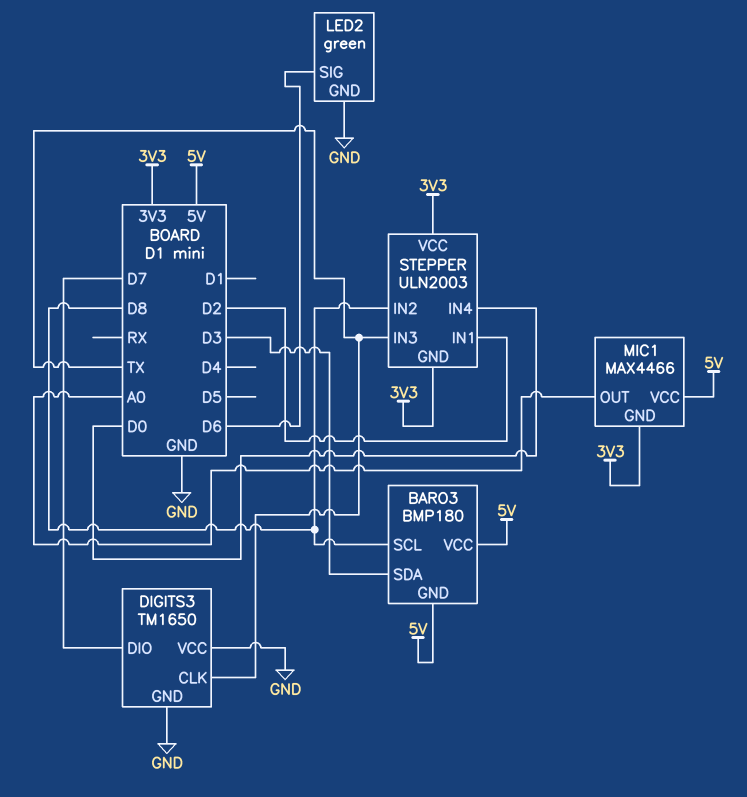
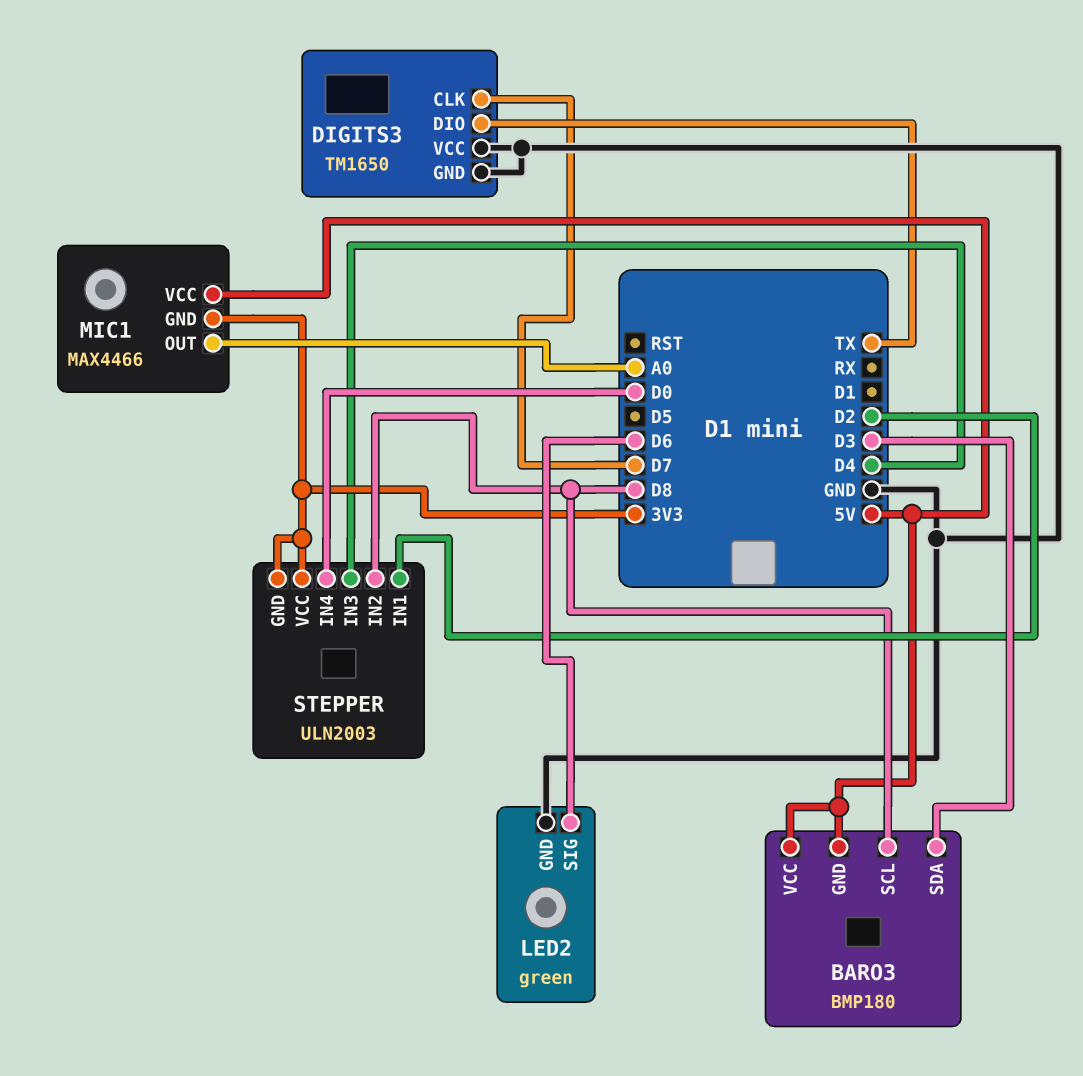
DIGITS3 pin CLK: TX -> D7
DIGITS3 pin DIO: D7 -> TX
STEPPER pin IN3: TX -> D4

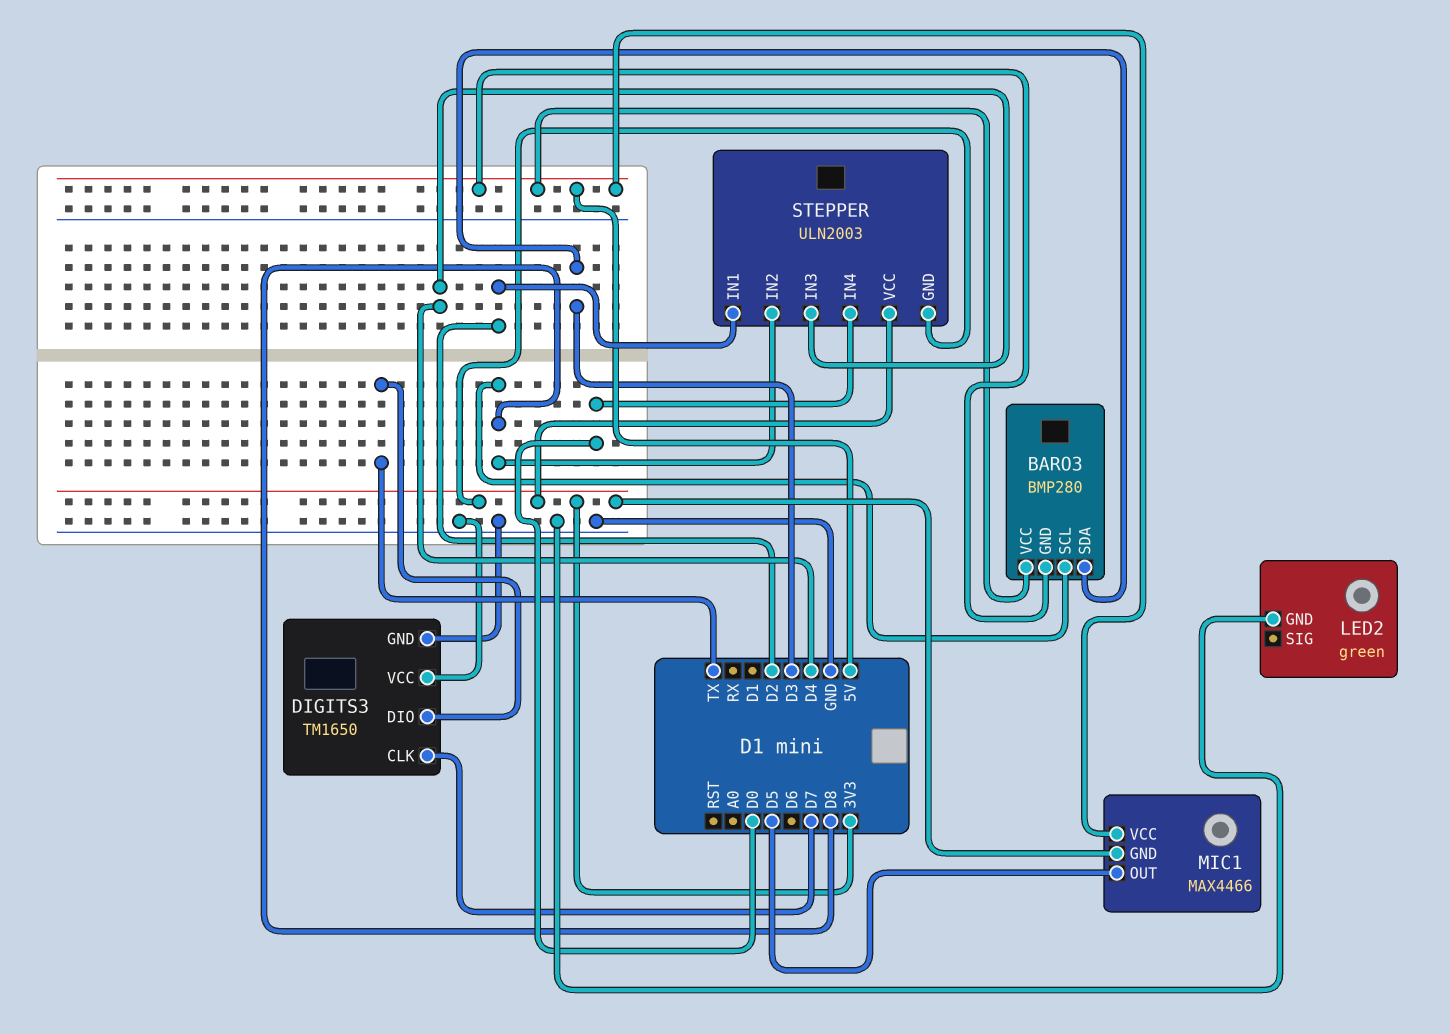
BARO3: BMP180 -> BMP280
LED2 pin SIG: D6 -> none
MIC1 pin OUT: A0 -> D5

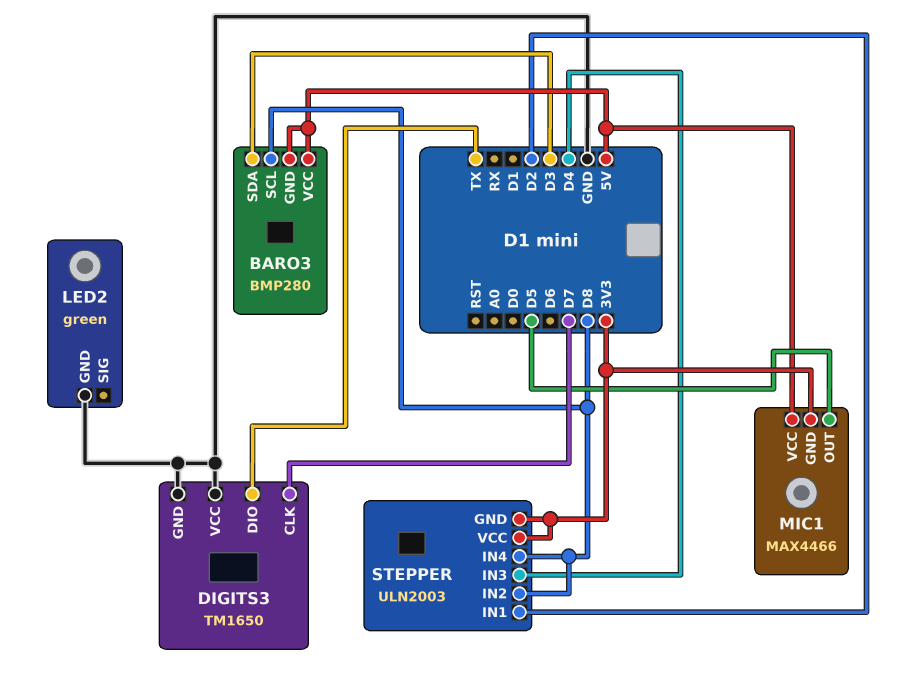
STEPPER pin IN4: D0 -> D8

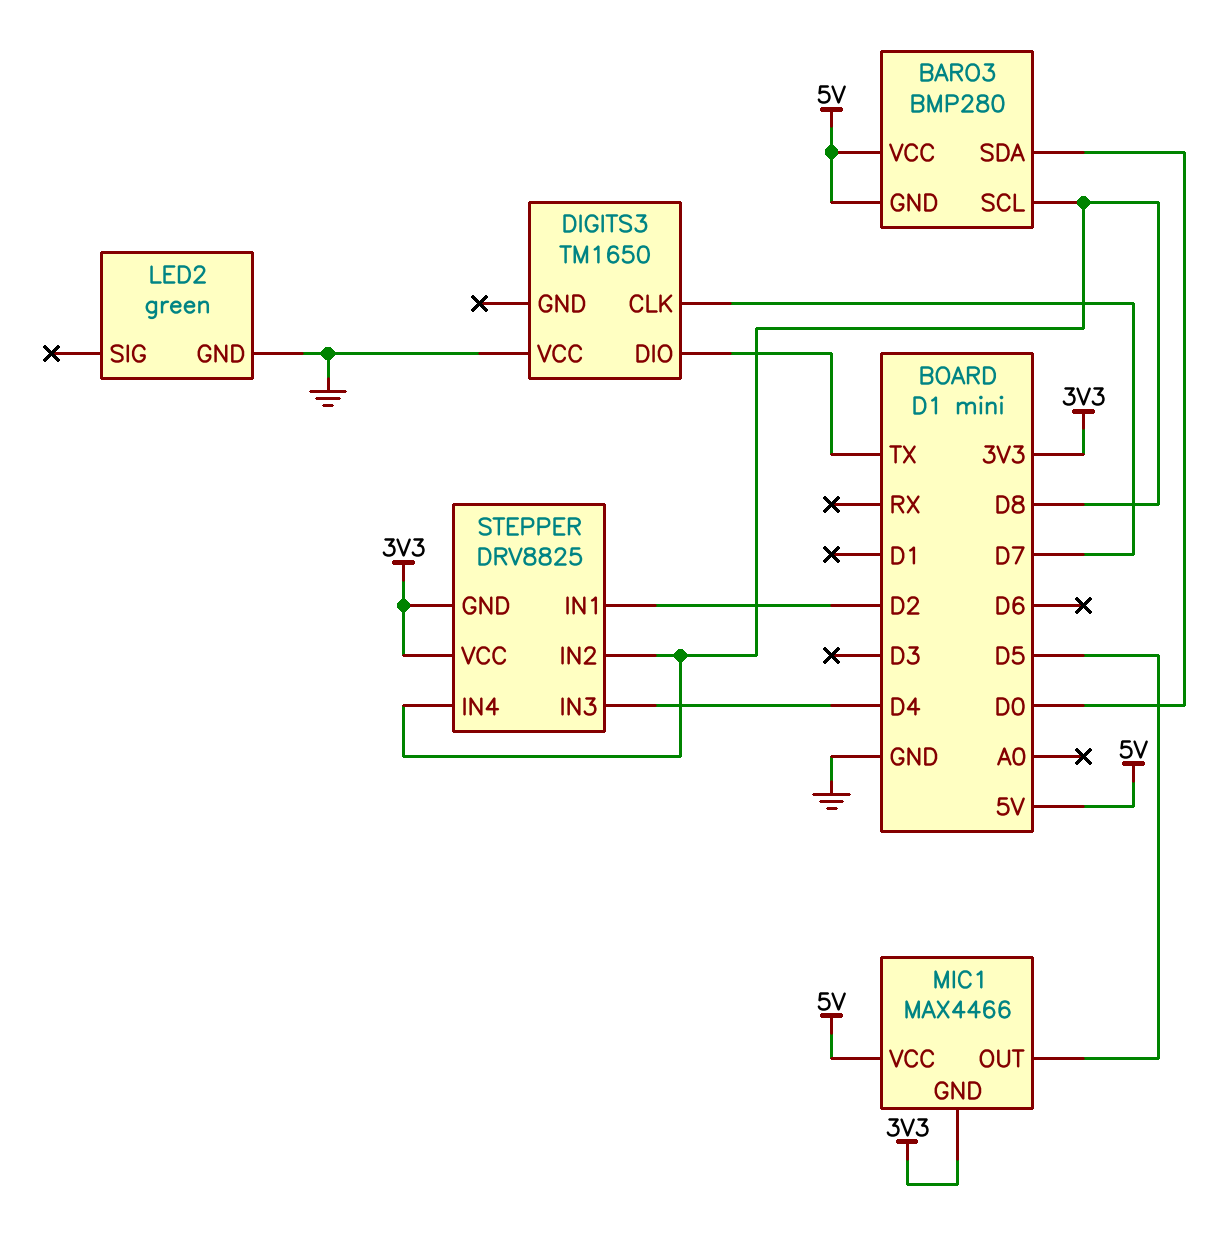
BARO3 pin SDA: D3 -> D0
DIGITS3 pin GND: GND -> none
STEPPER: ULN2003 -> DRV8825

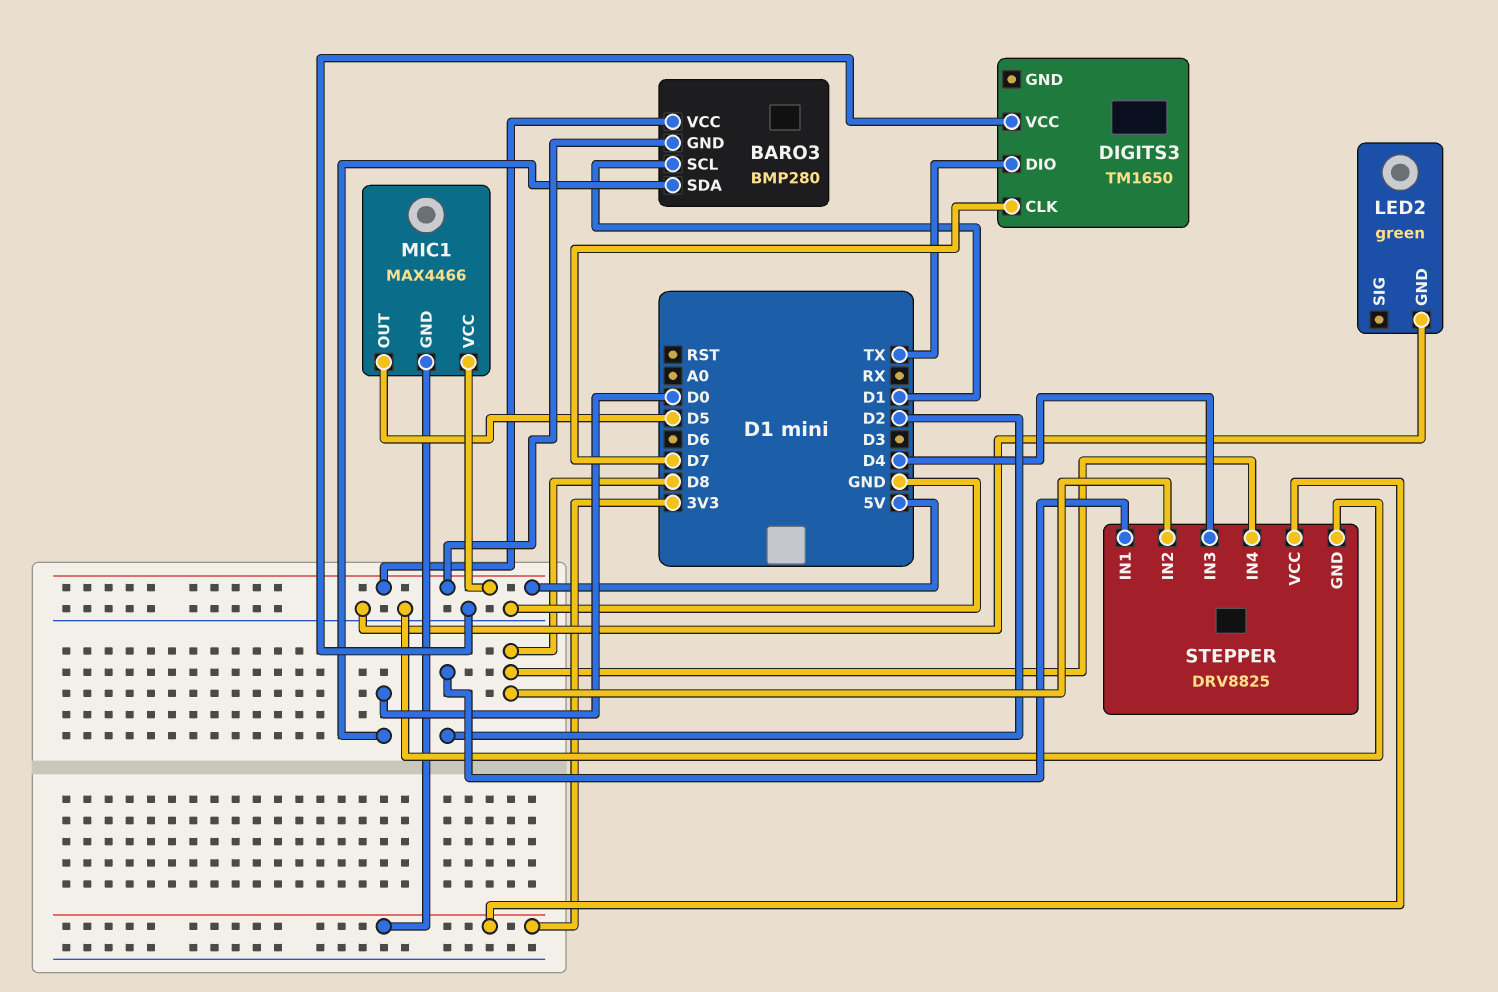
BARO3 pin SCL: D8 -> D1
STEPPER pin GND: 3V3 -> GND

